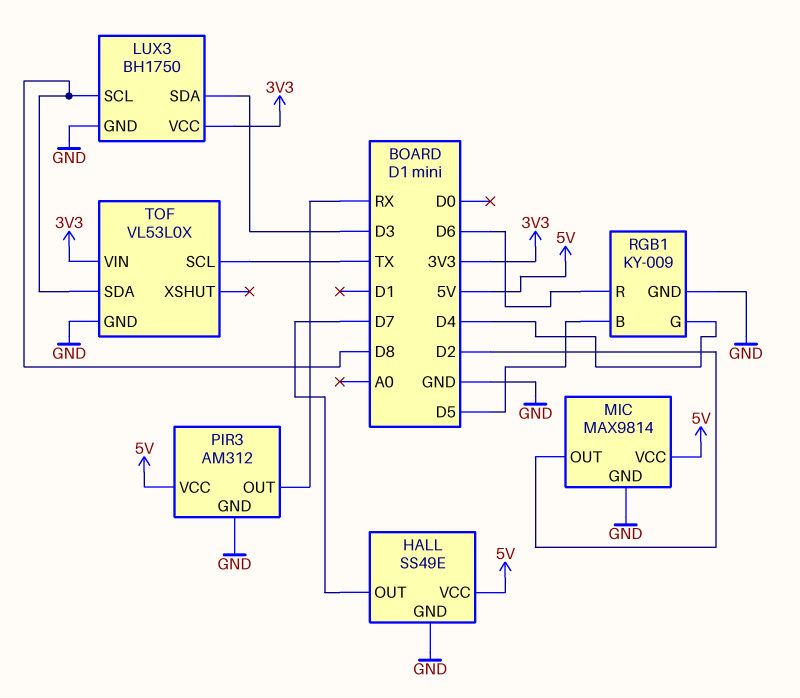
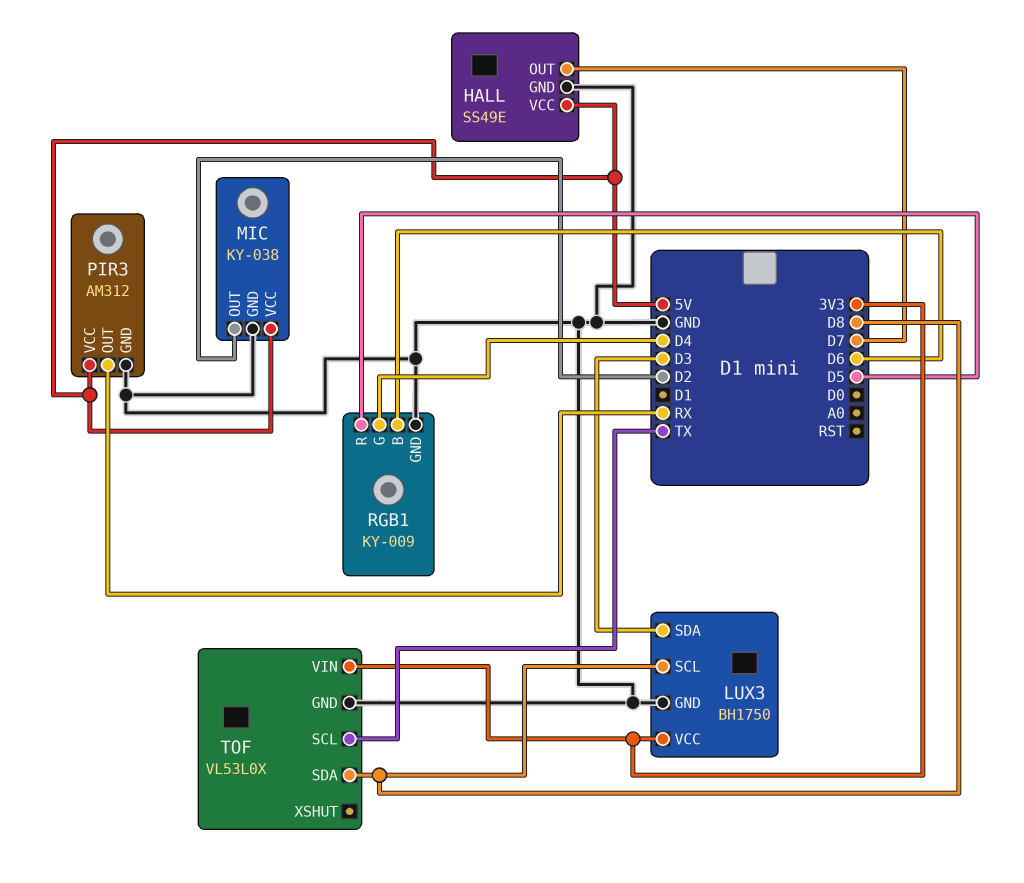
MIC: MAX9814 -> KY-038
RGB1 pin B: D5 -> D6
RGB1 pin R: D6 -> D5

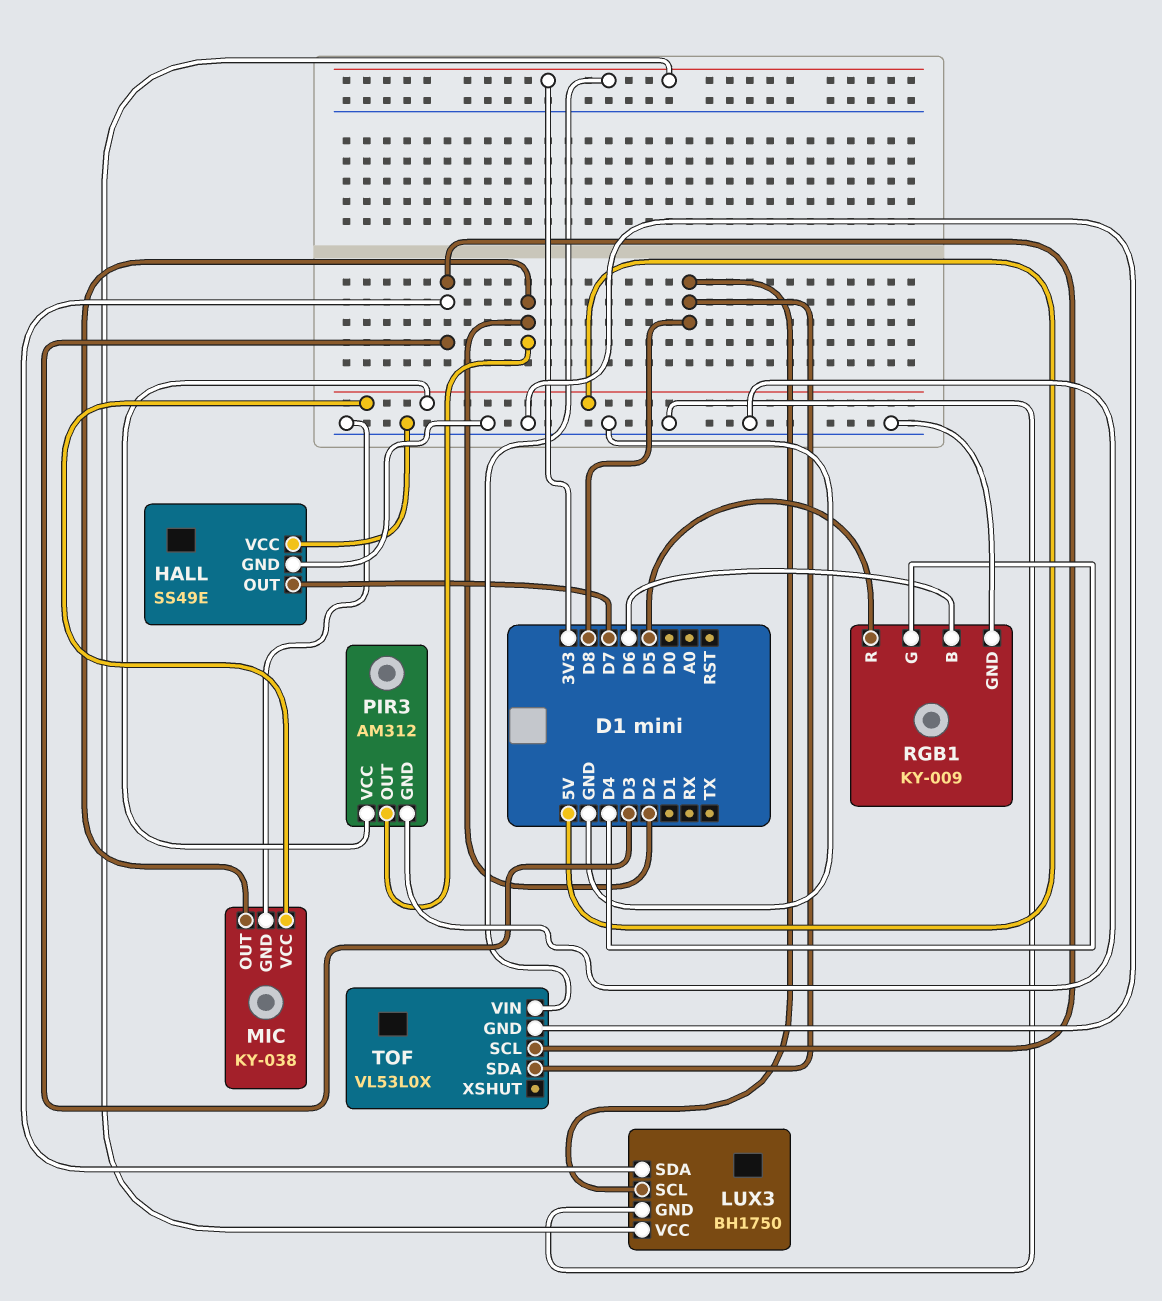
HALL pin VCC: 5V -> GND
PIR3 pin OUT: RX -> D2
TOF pin SCL: TX -> D3

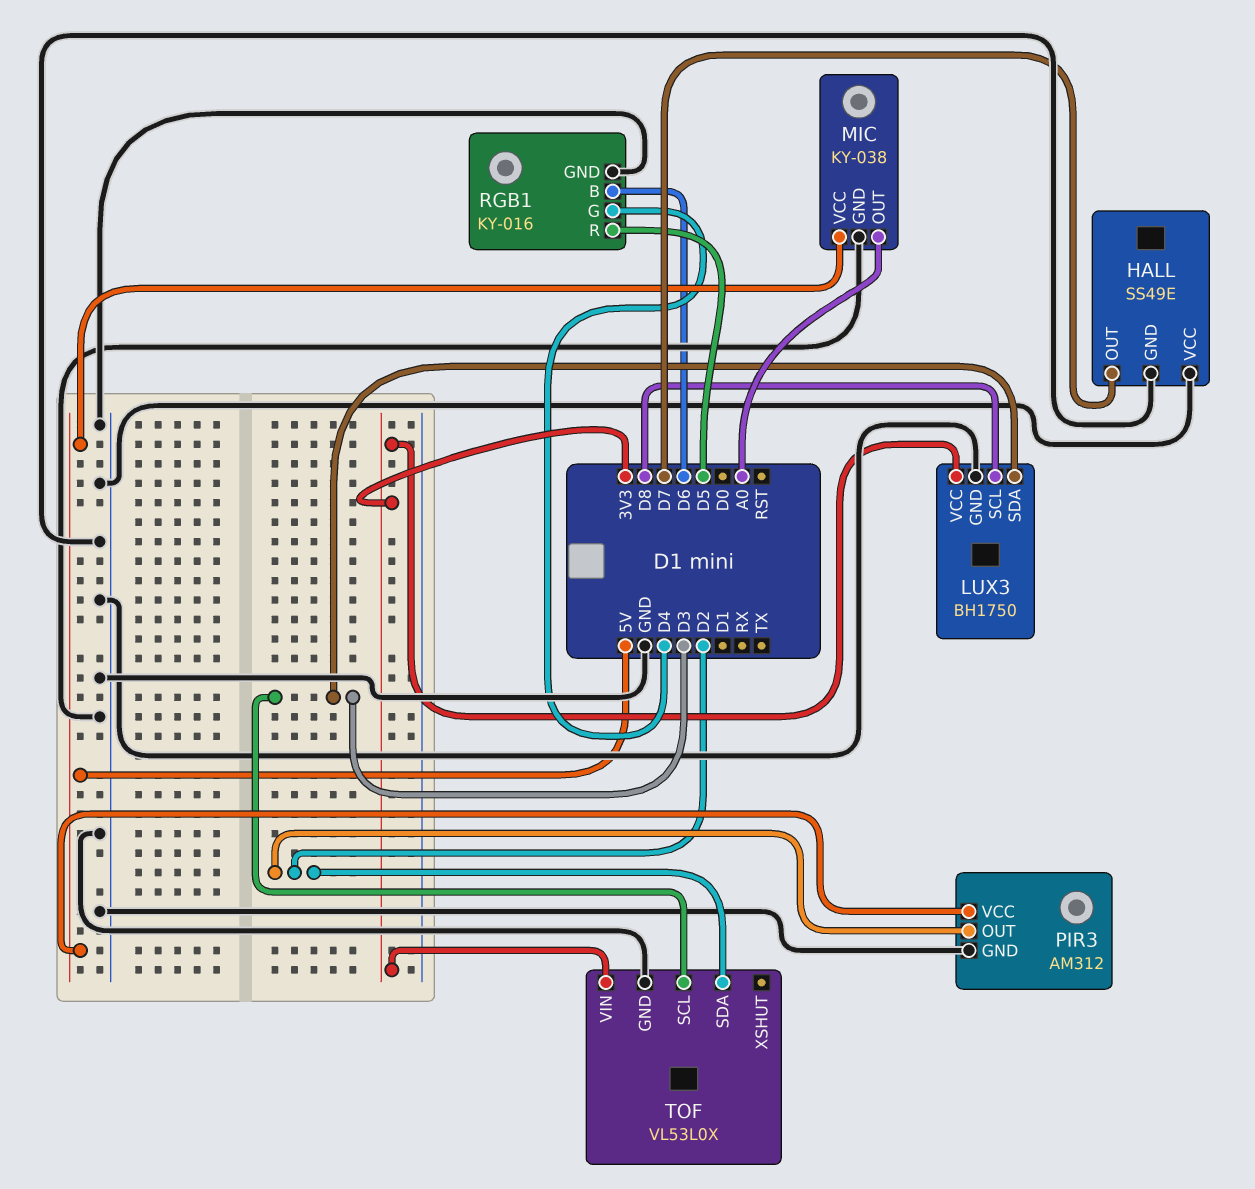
MIC pin OUT: D2 -> A0
RGB1: KY-009 -> KY-016
TOF pin SDA: D8 -> D2

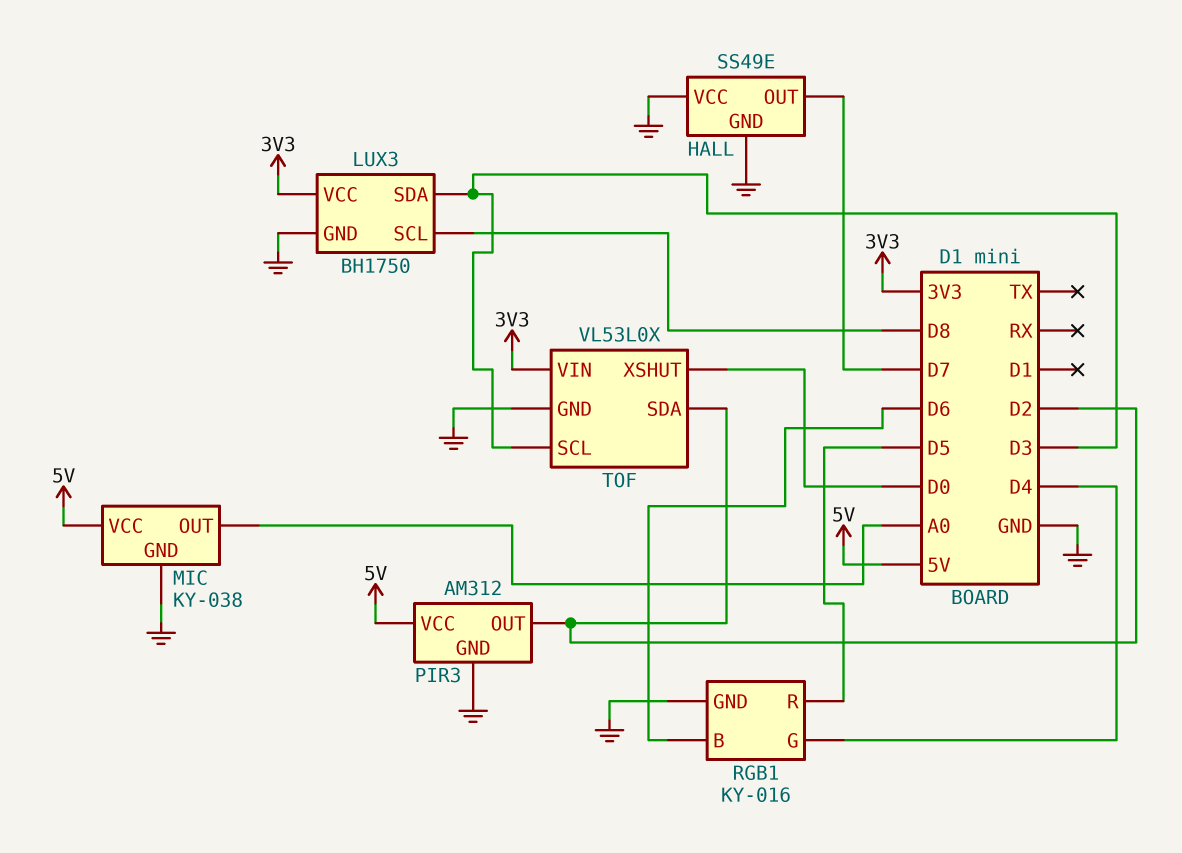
TOF pin XSHUT: none -> D0

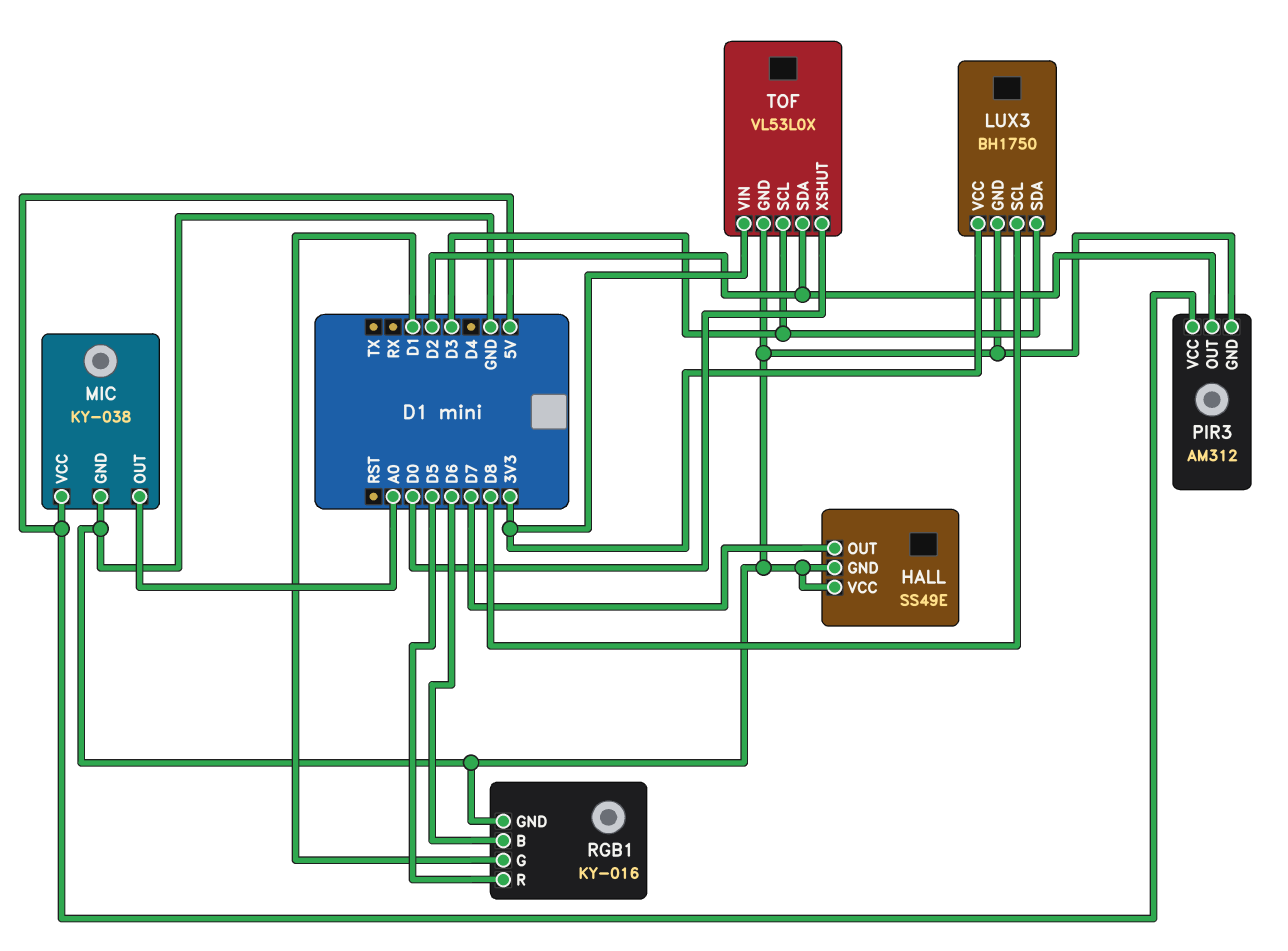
RGB1 pin G: D4 -> D1

